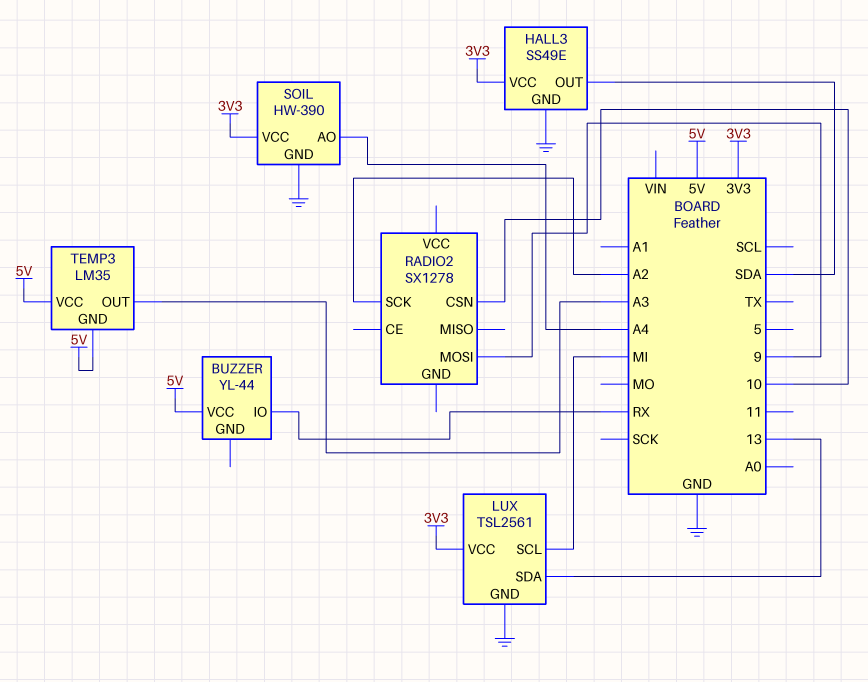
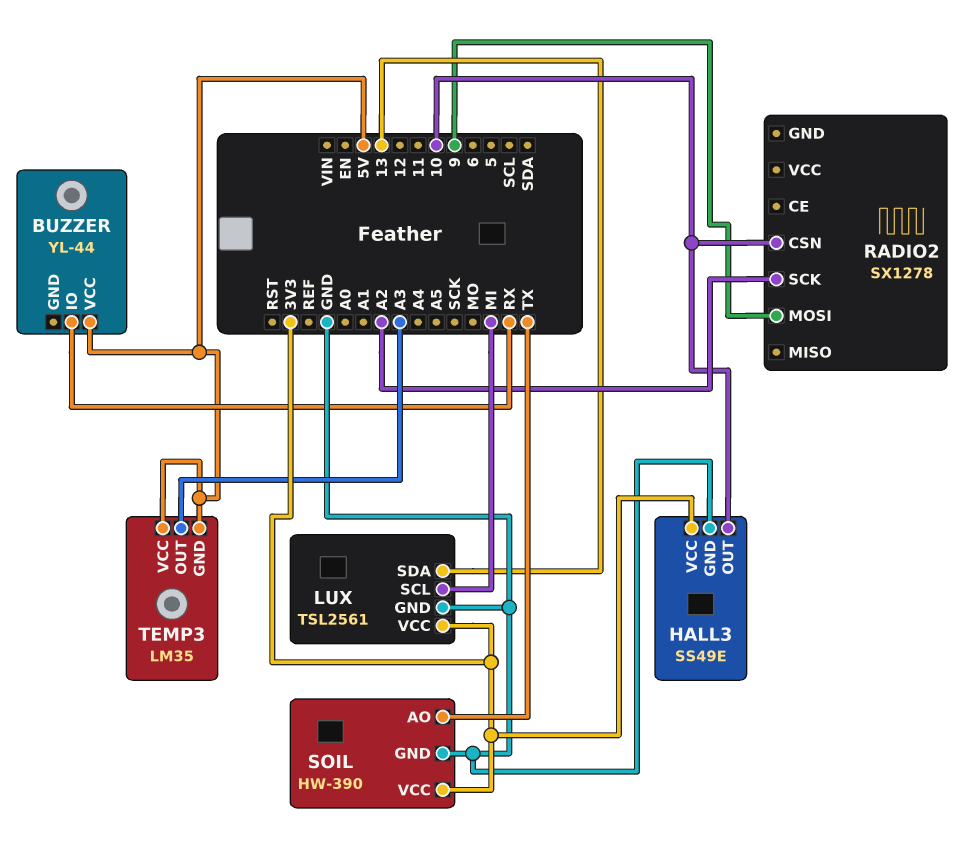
HALL3 pin OUT: SDA -> 10
SOIL pin AO: A4 -> TX

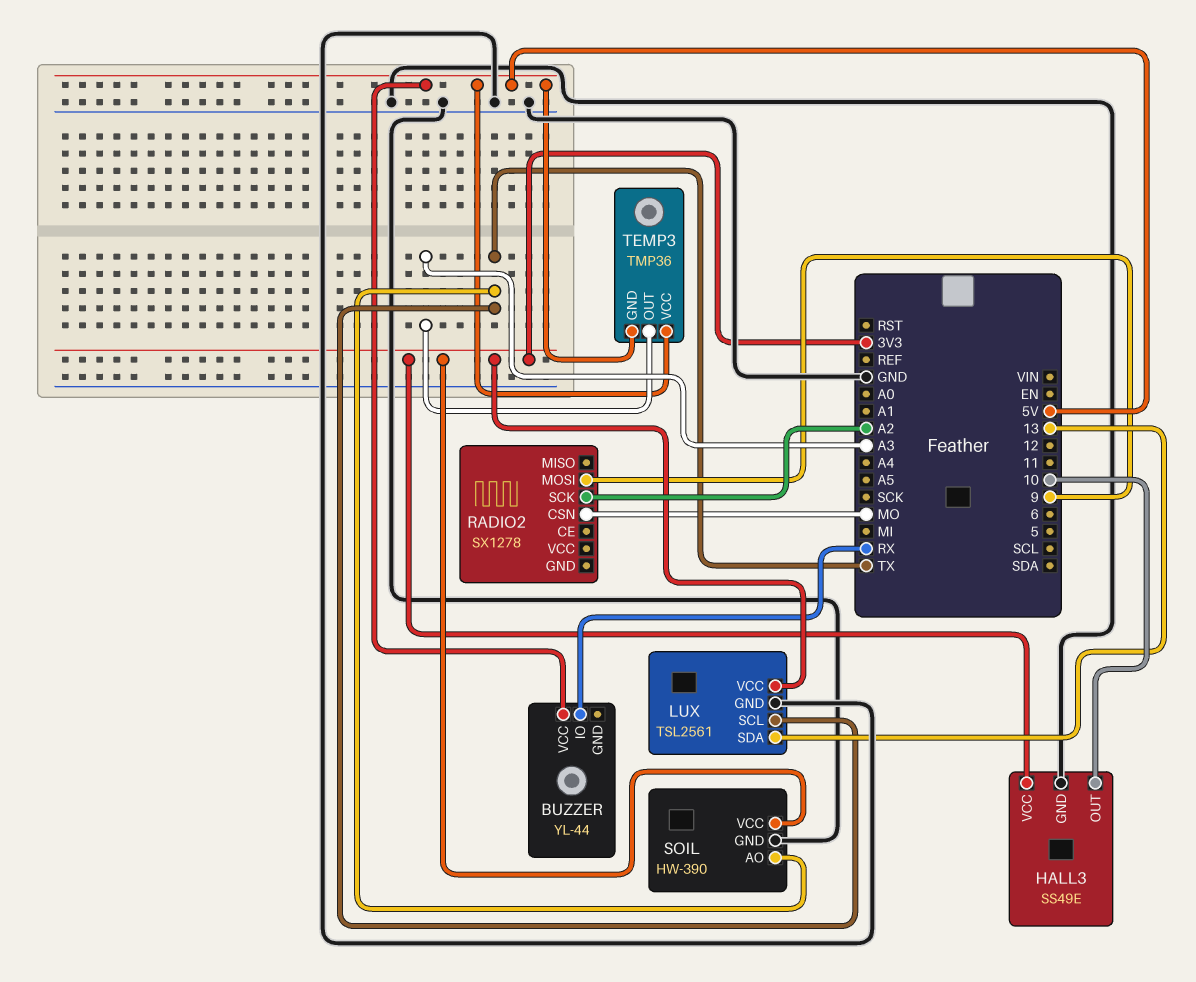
LUX pin SCL: MI -> TX
RADIO2 pin CSN: 10 -> MO
TEMP3: LM35 -> TMP36

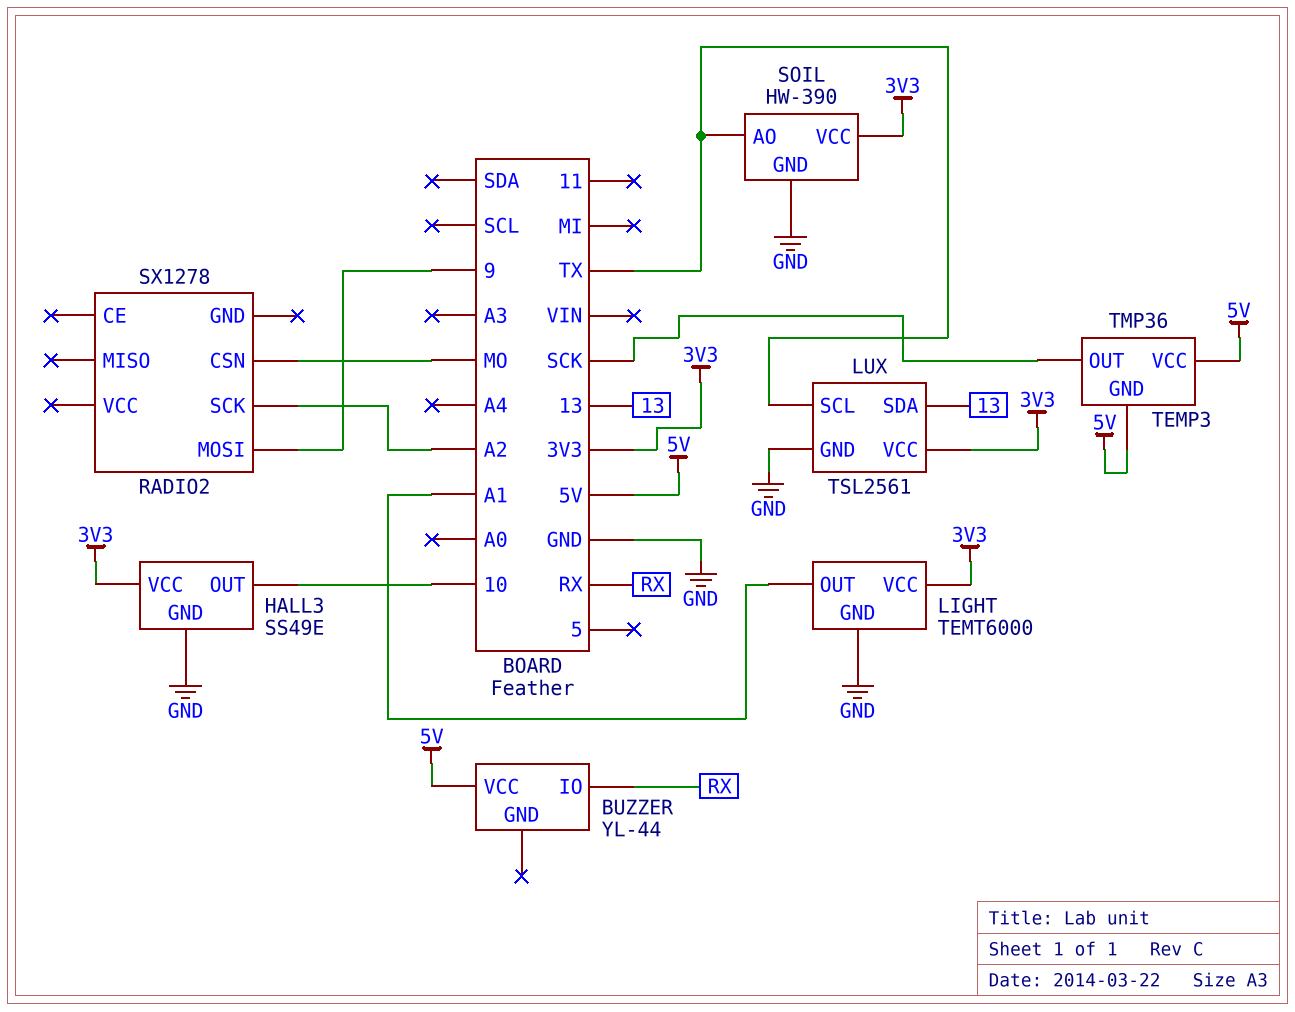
LIGHT: none -> TEMT6000
LIGHT pin GND: none -> GND
LIGHT pin OUT: none -> A1
LIGHT pin VCC: none -> 3V3
TEMP3 pin OUT: A3 -> SCK

